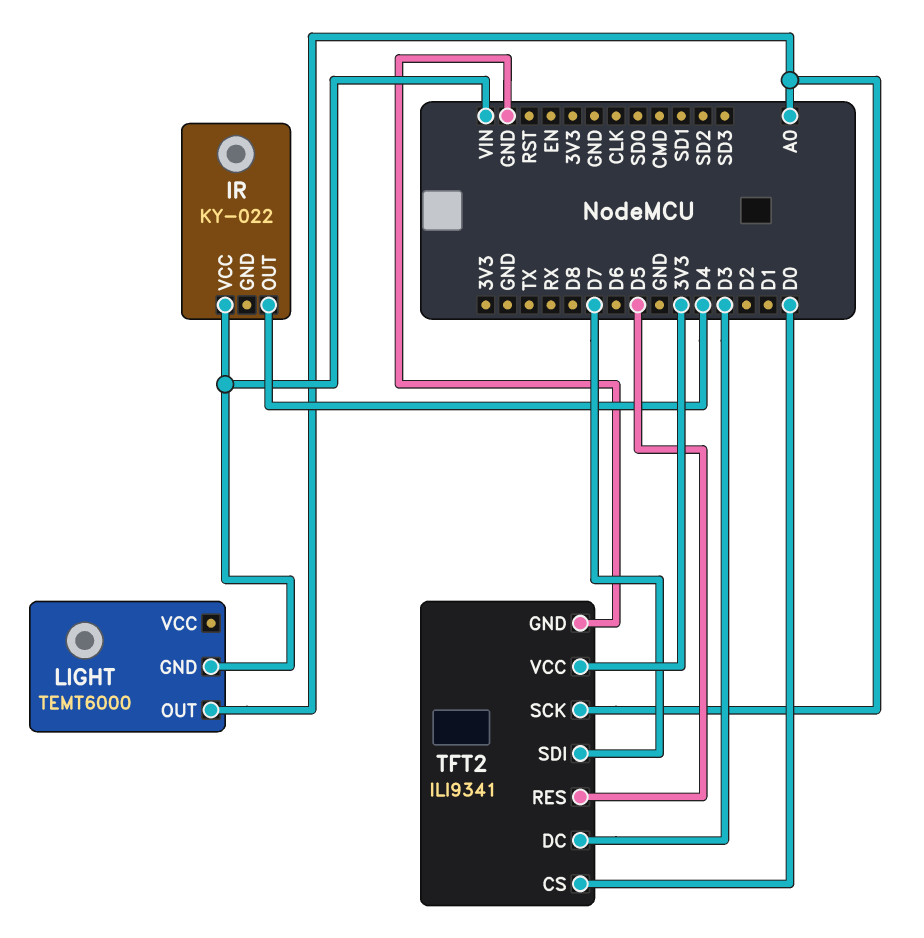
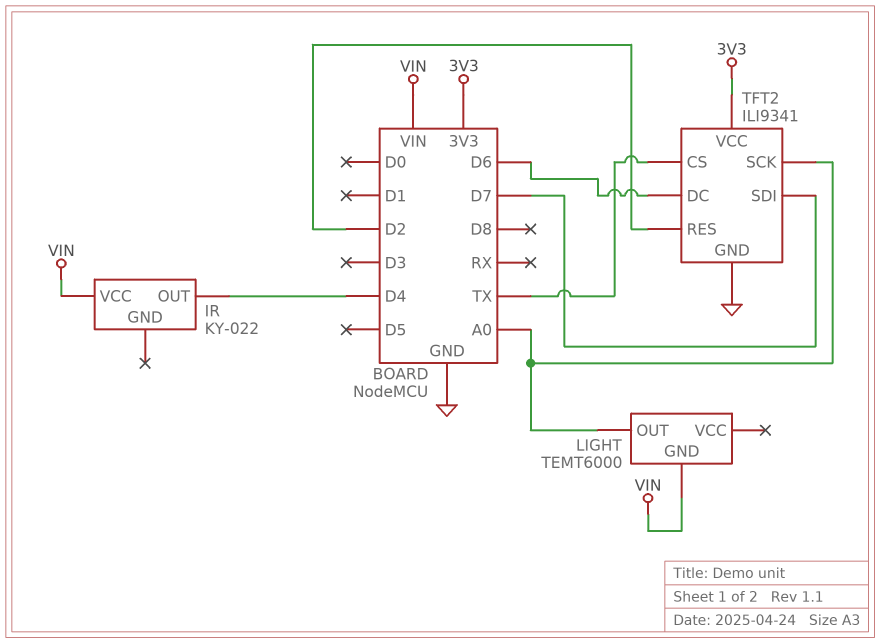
TFT2 pin CS: D0 -> TX
TFT2 pin DC: D3 -> D6
TFT2 pin RES: D5 -> D2

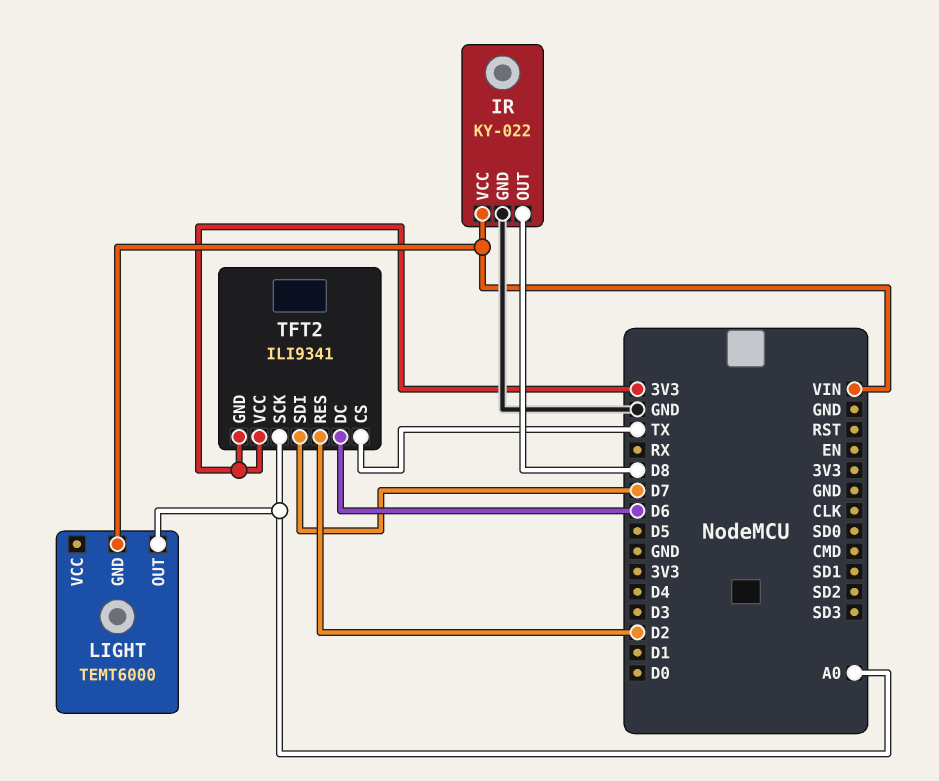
IR pin GND: none -> GND
IR pin OUT: D4 -> D8
TFT2 pin GND: GND -> 3V3

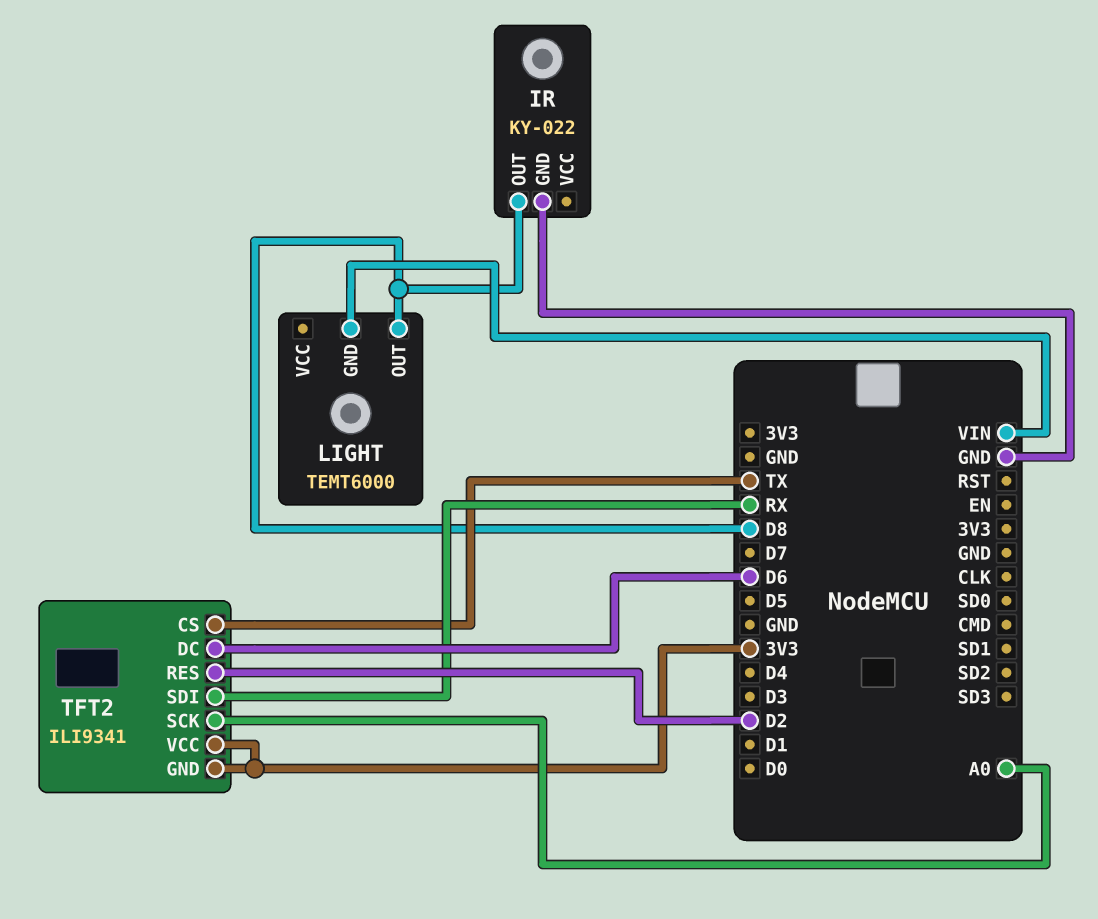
IR pin VCC: VIN -> none
LIGHT pin OUT: A0 -> D8
TFT2 pin SDI: D7 -> RX

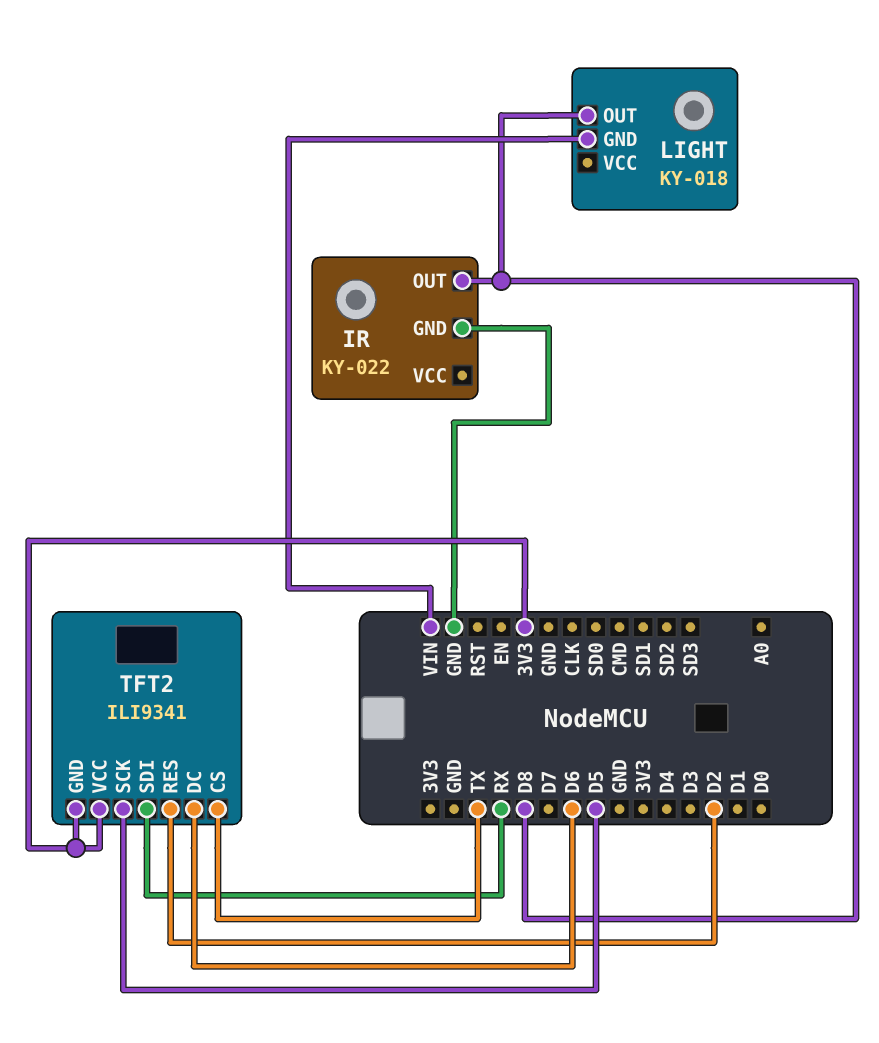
LIGHT: TEMT6000 -> KY-018
TFT2 pin SCK: A0 -> D5

